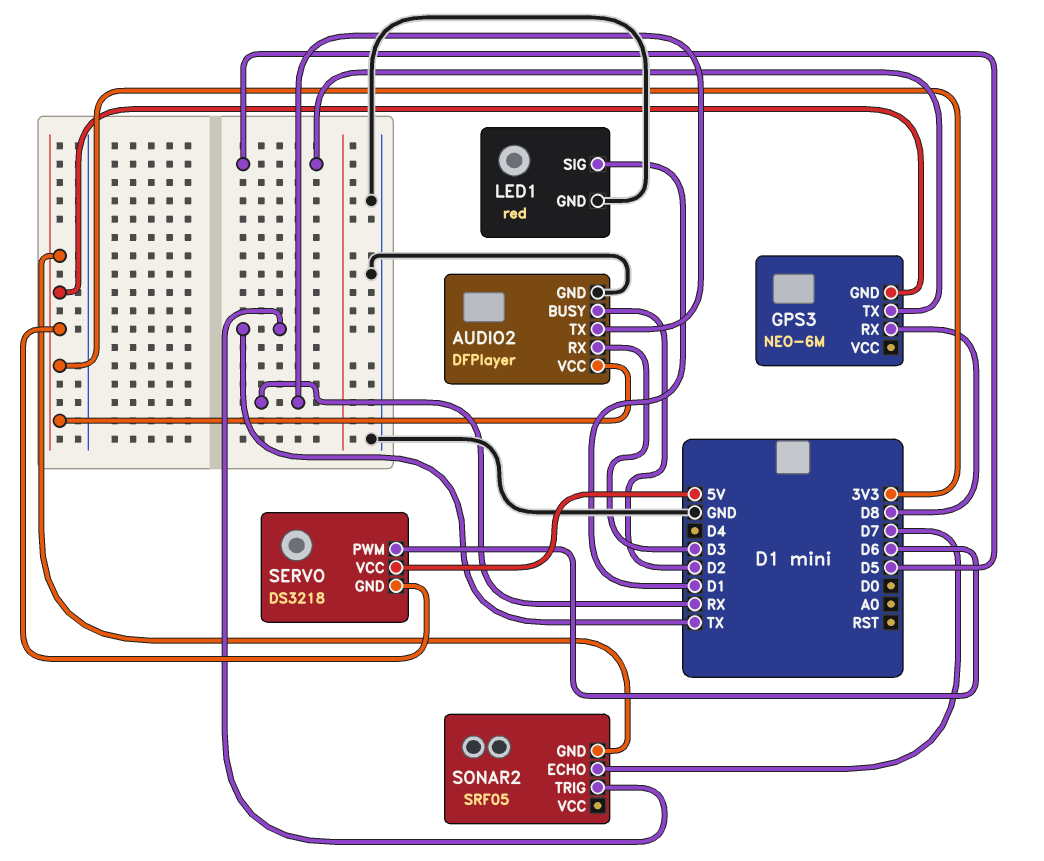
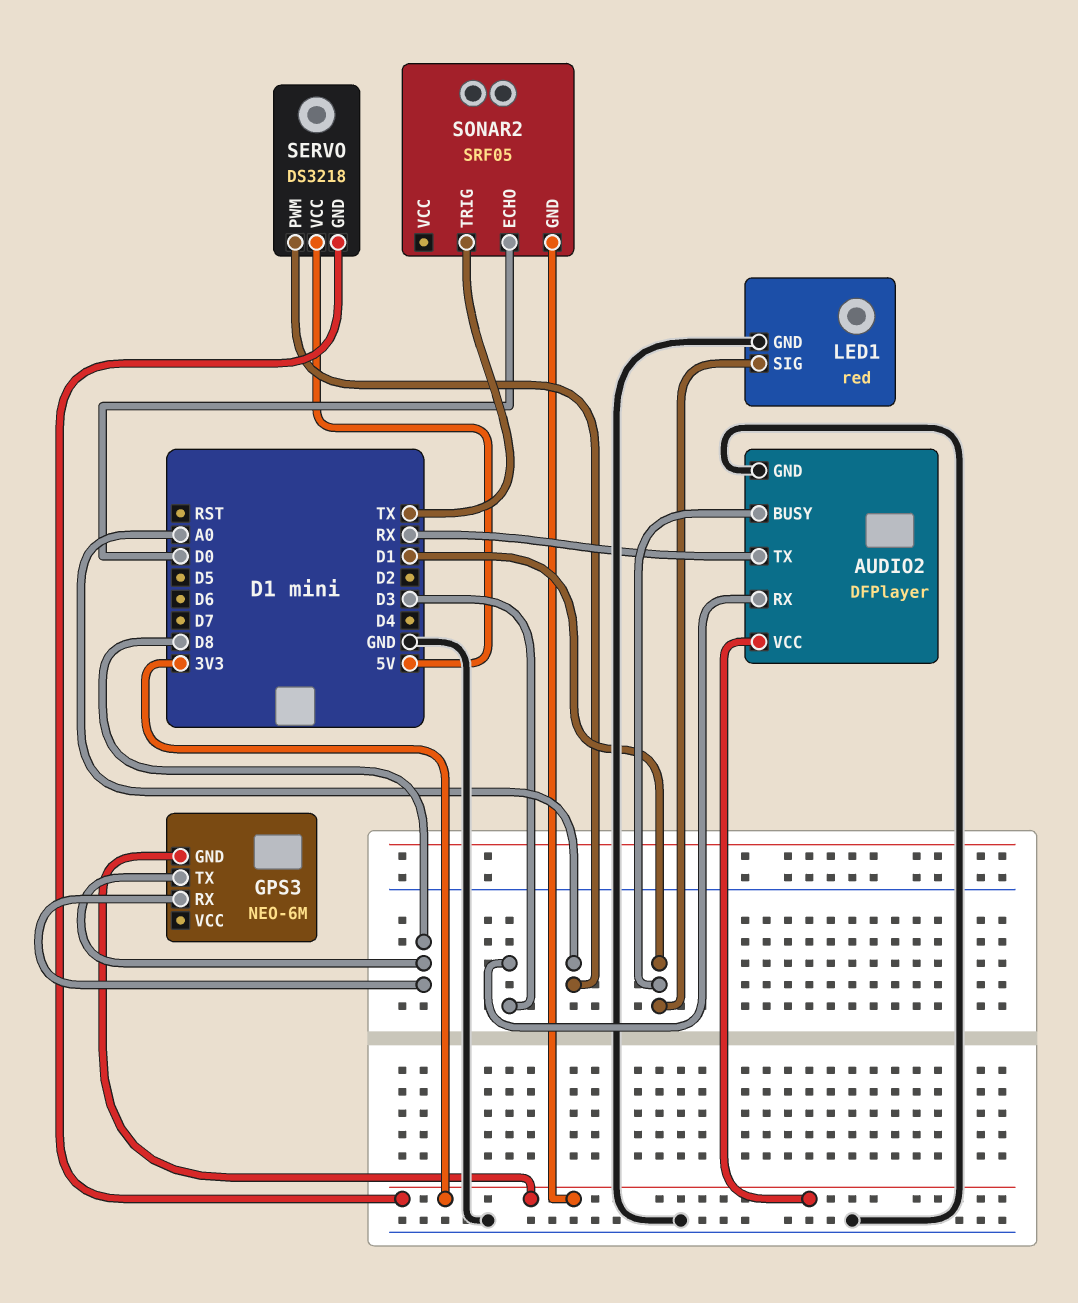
AUDIO2 pin BUSY: D2 -> D1
GPS3 pin TX: D5 -> D8
SERVO pin PWM: D6 -> A0
SONAR2 pin ECHO: D7 -> D0

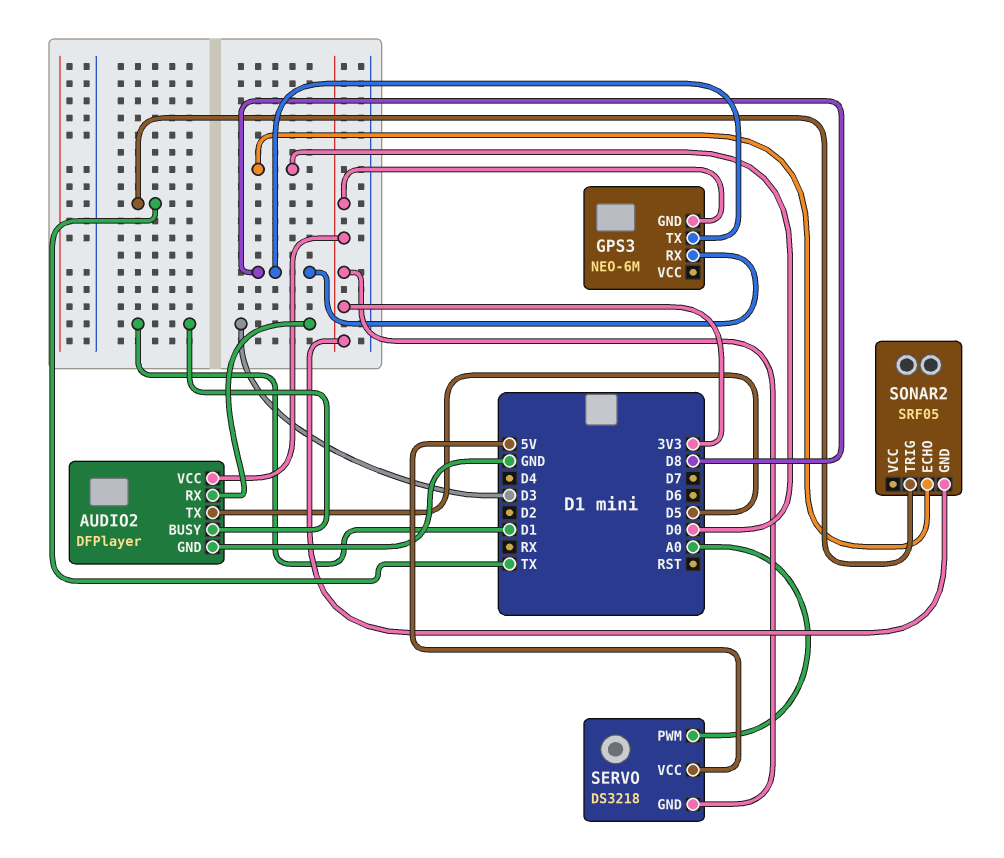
AUDIO2 pin TX: RX -> D5
LED1: red -> none
LED1 pin GND: GND -> none
LED1 pin SIG: D1 -> none

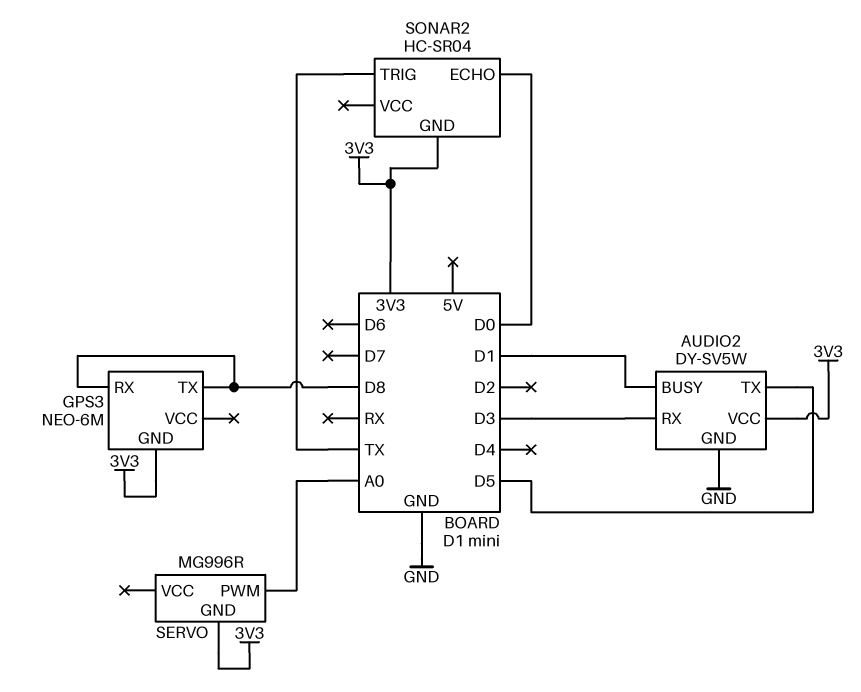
AUDIO2: DFPlayer -> DY-SV5W
SERVO: DS3218 -> MG996R
SERVO pin VCC: 5V -> none
SONAR2: SRF05 -> HC-SR04

